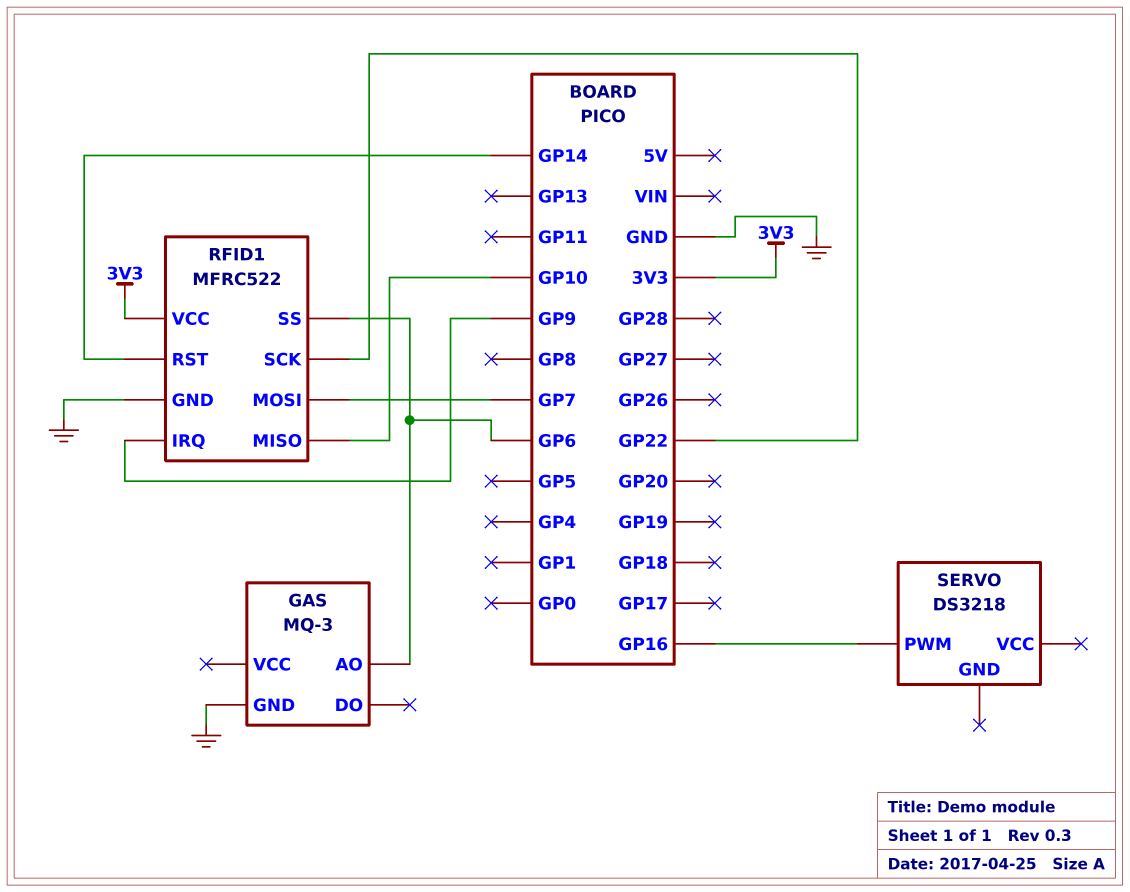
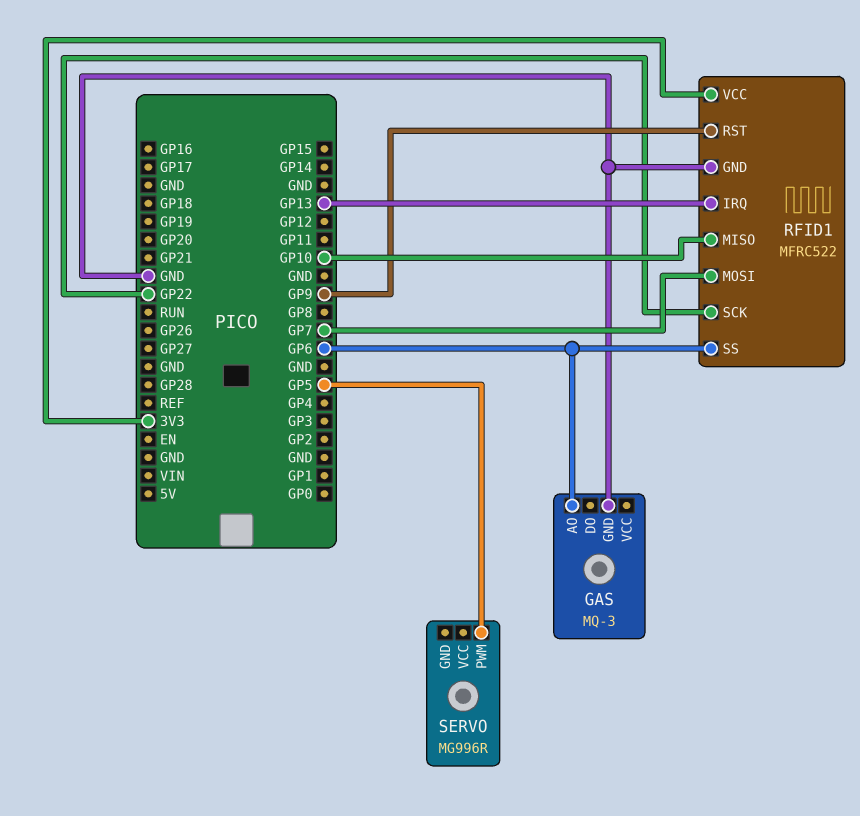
RFID1 pin IRQ: GP9 -> GP13
RFID1 pin RST: GP14 -> GP9
SERVO: DS3218 -> MG996R
SERVO pin PWM: GP16 -> GP5

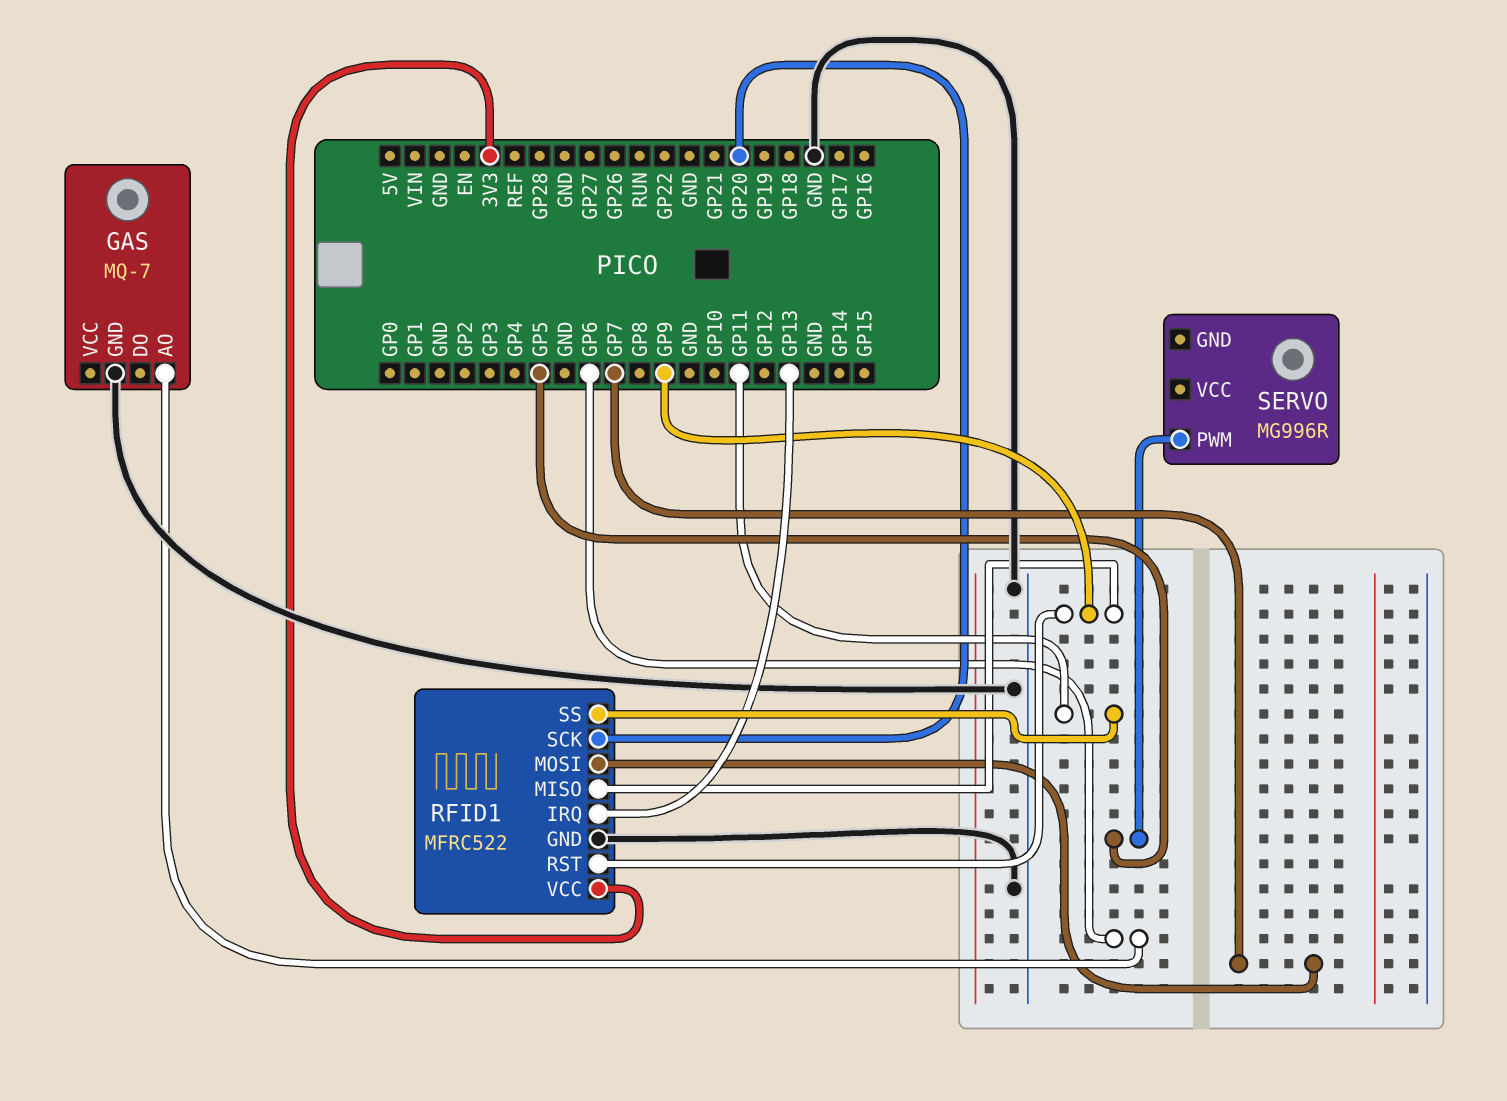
GAS: MQ-3 -> MQ-7
RFID1 pin MISO: GP10 -> GP9
RFID1 pin SCK: GP22 -> GP20
RFID1 pin SS: GP6 -> GP11

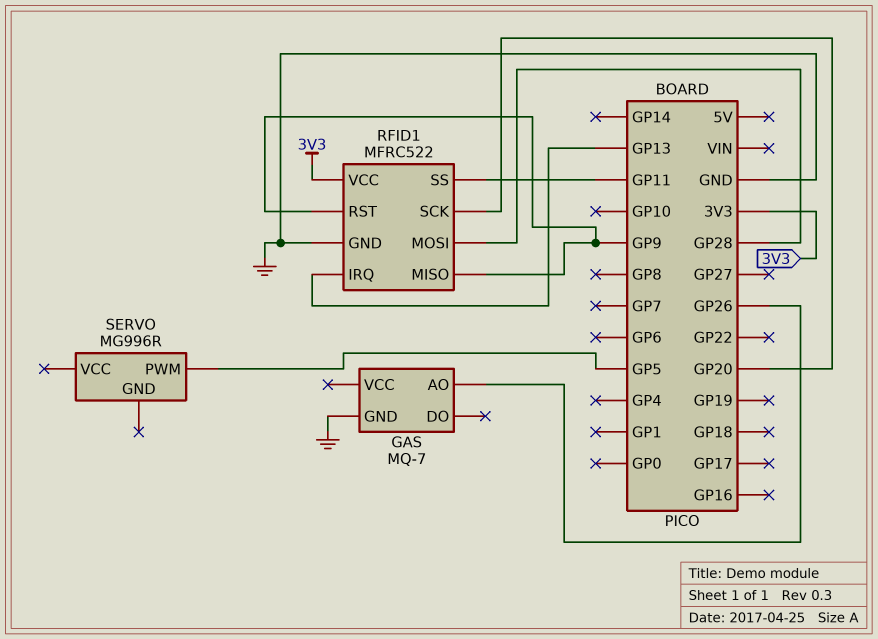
GAS pin AO: GP6 -> GP26
RFID1 pin MOSI: GP7 -> GP28

